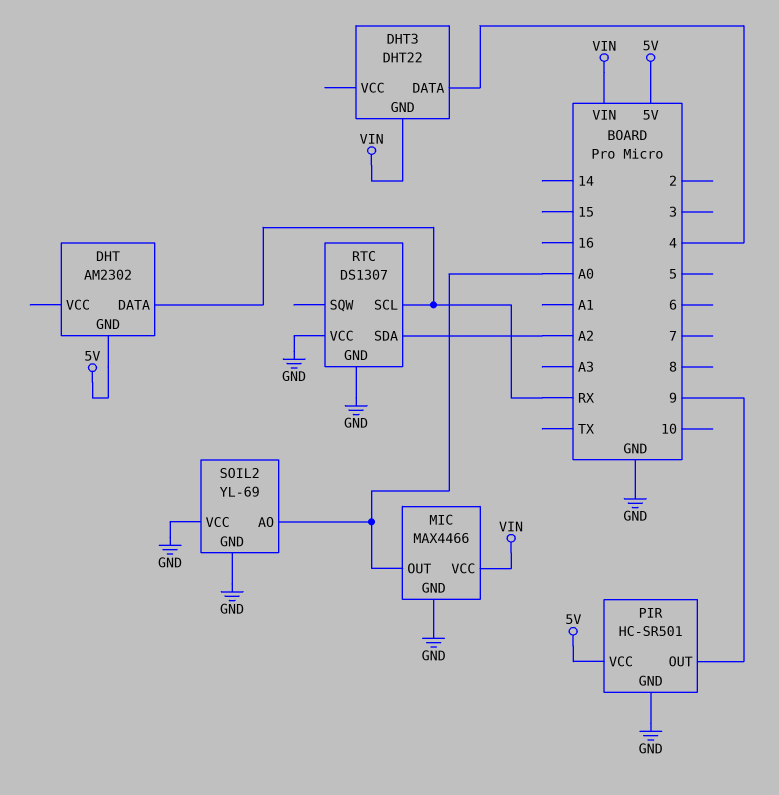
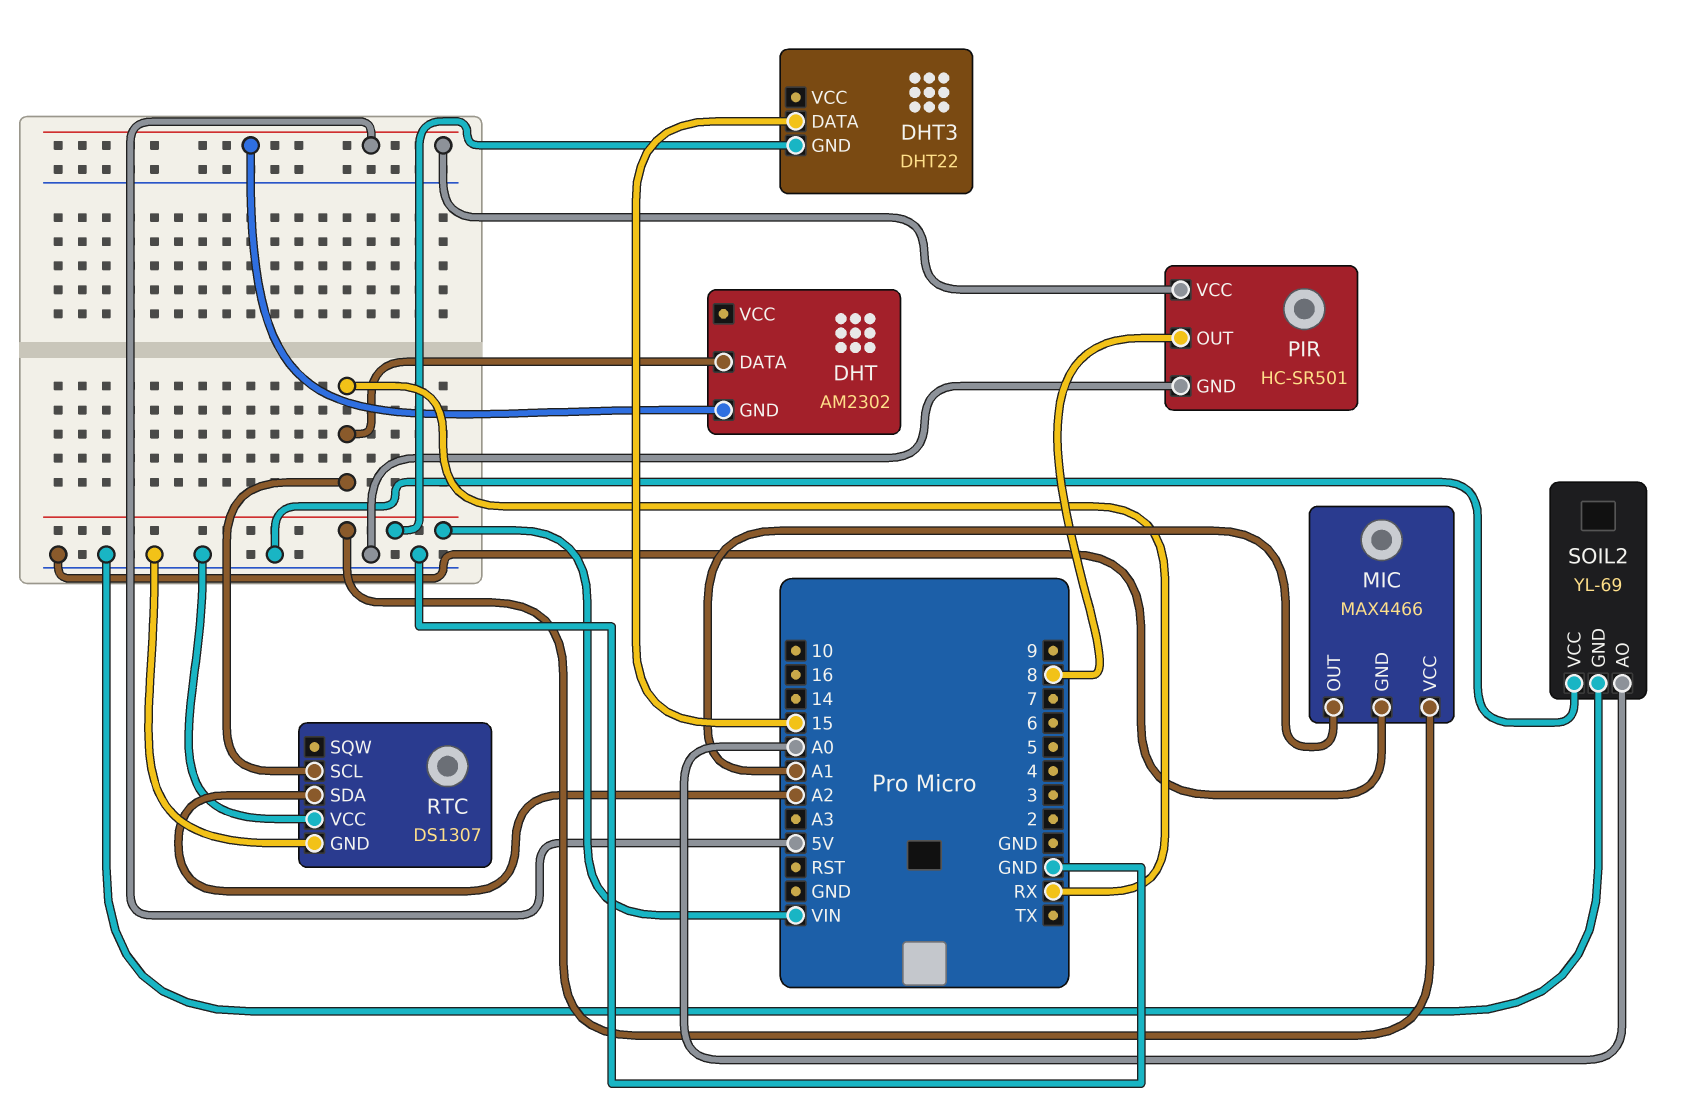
DHT3 pin DATA: 4 -> 15
MIC pin OUT: A0 -> A1
PIR pin OUT: 9 -> 8

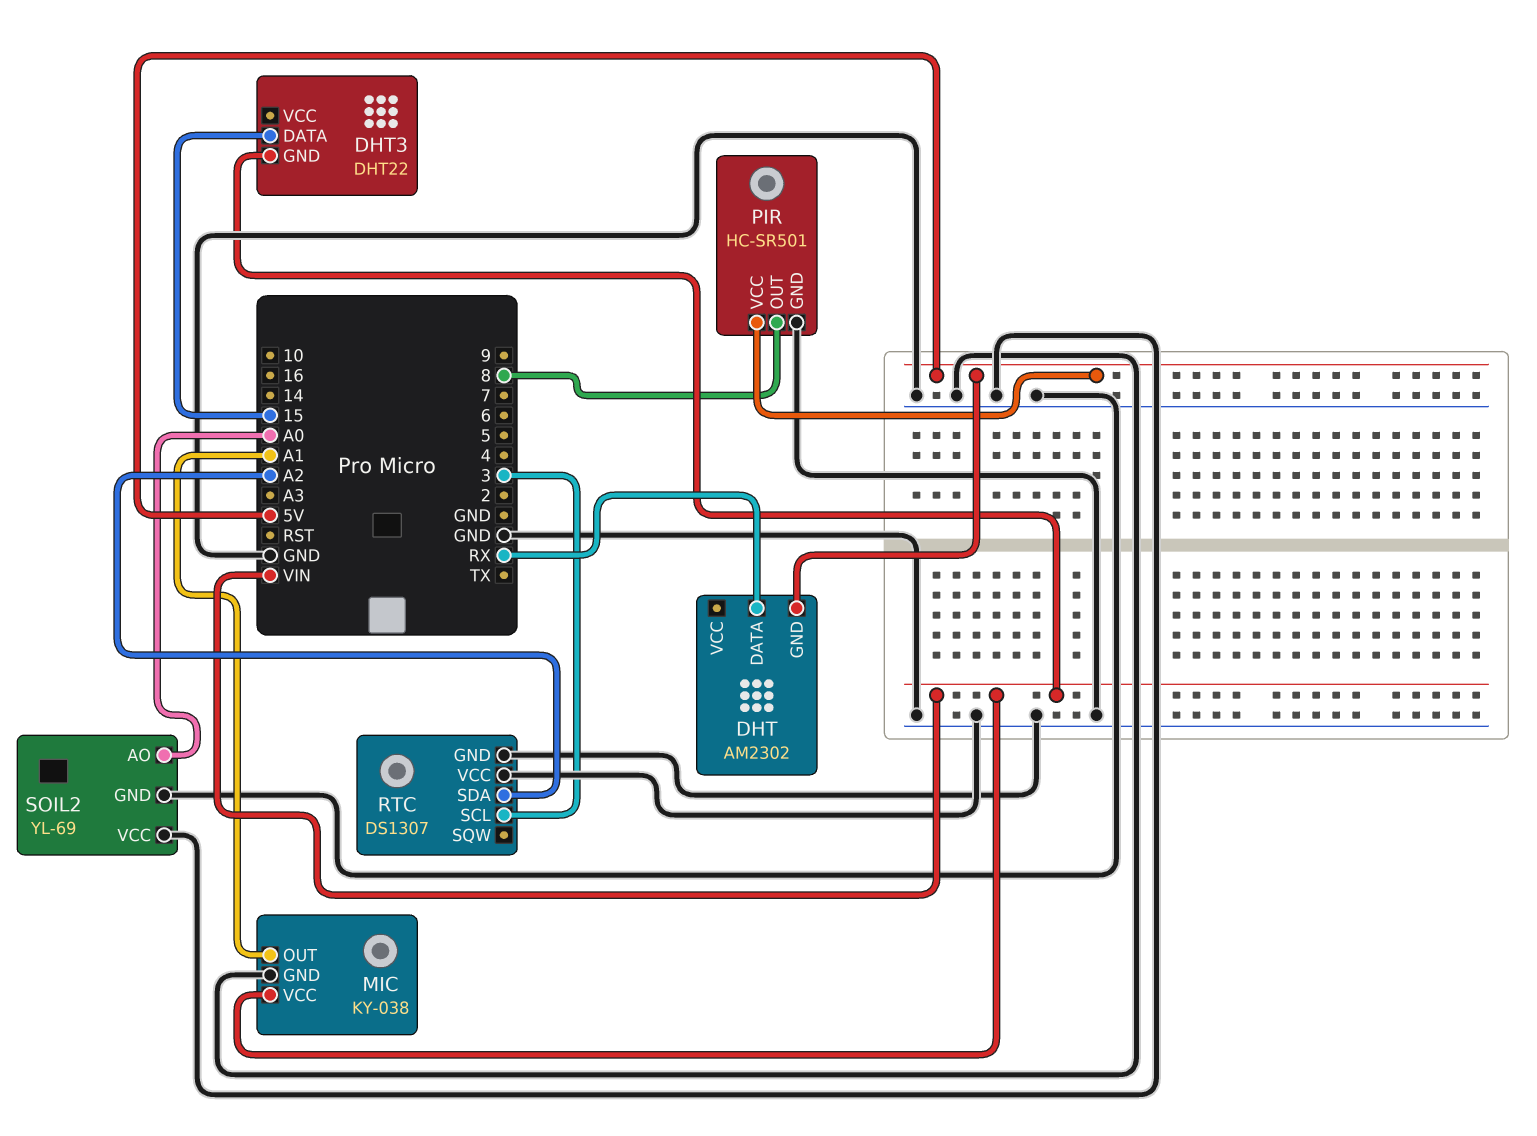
MIC: MAX4466 -> KY-038
RTC pin SCL: RX -> 3

